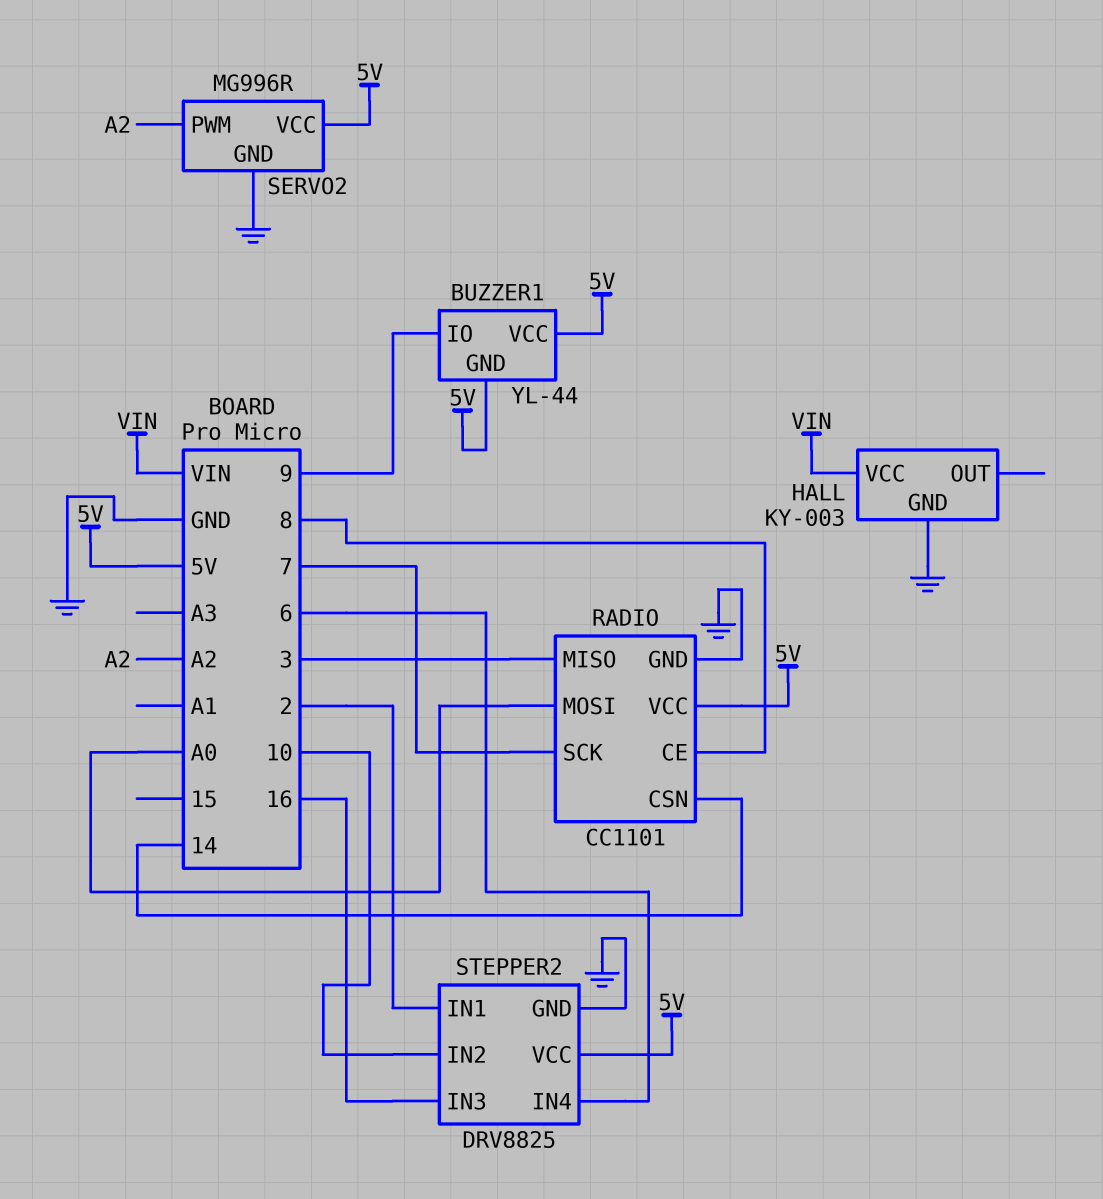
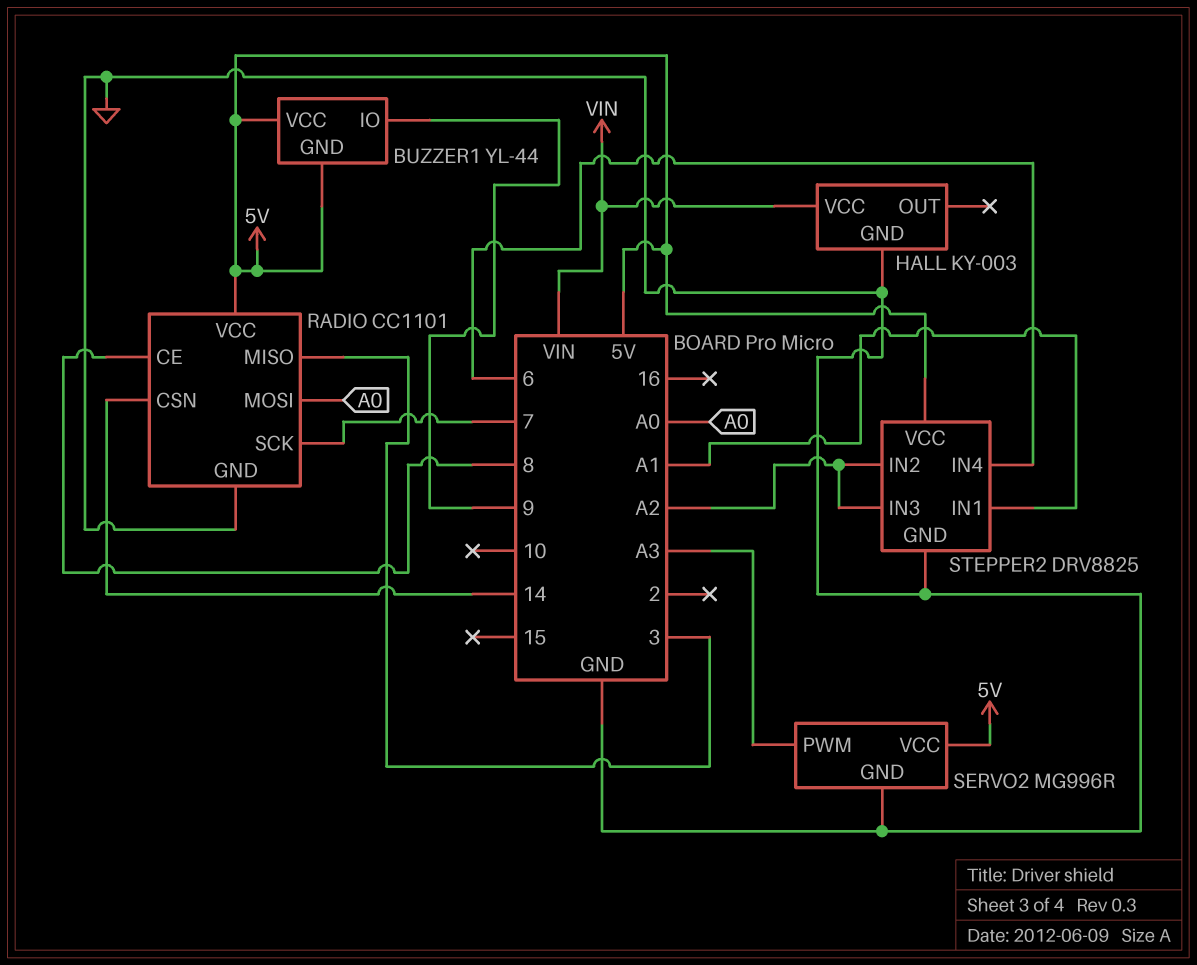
SERVO2 pin PWM: A2 -> A3
STEPPER2 pin IN1: 2 -> A1
STEPPER2 pin IN2: 10 -> A2
STEPPER2 pin IN3: 16 -> A2

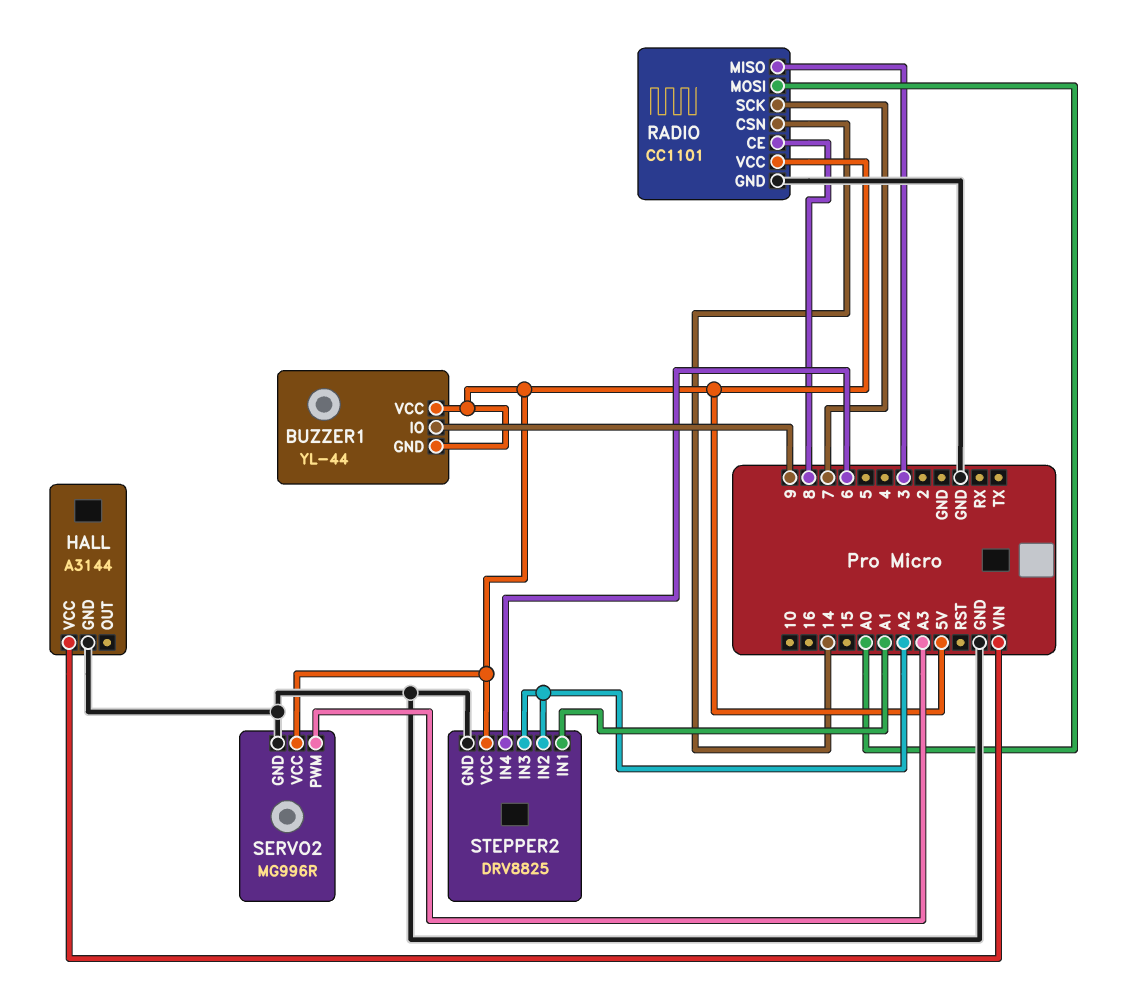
HALL: KY-003 -> A3144

